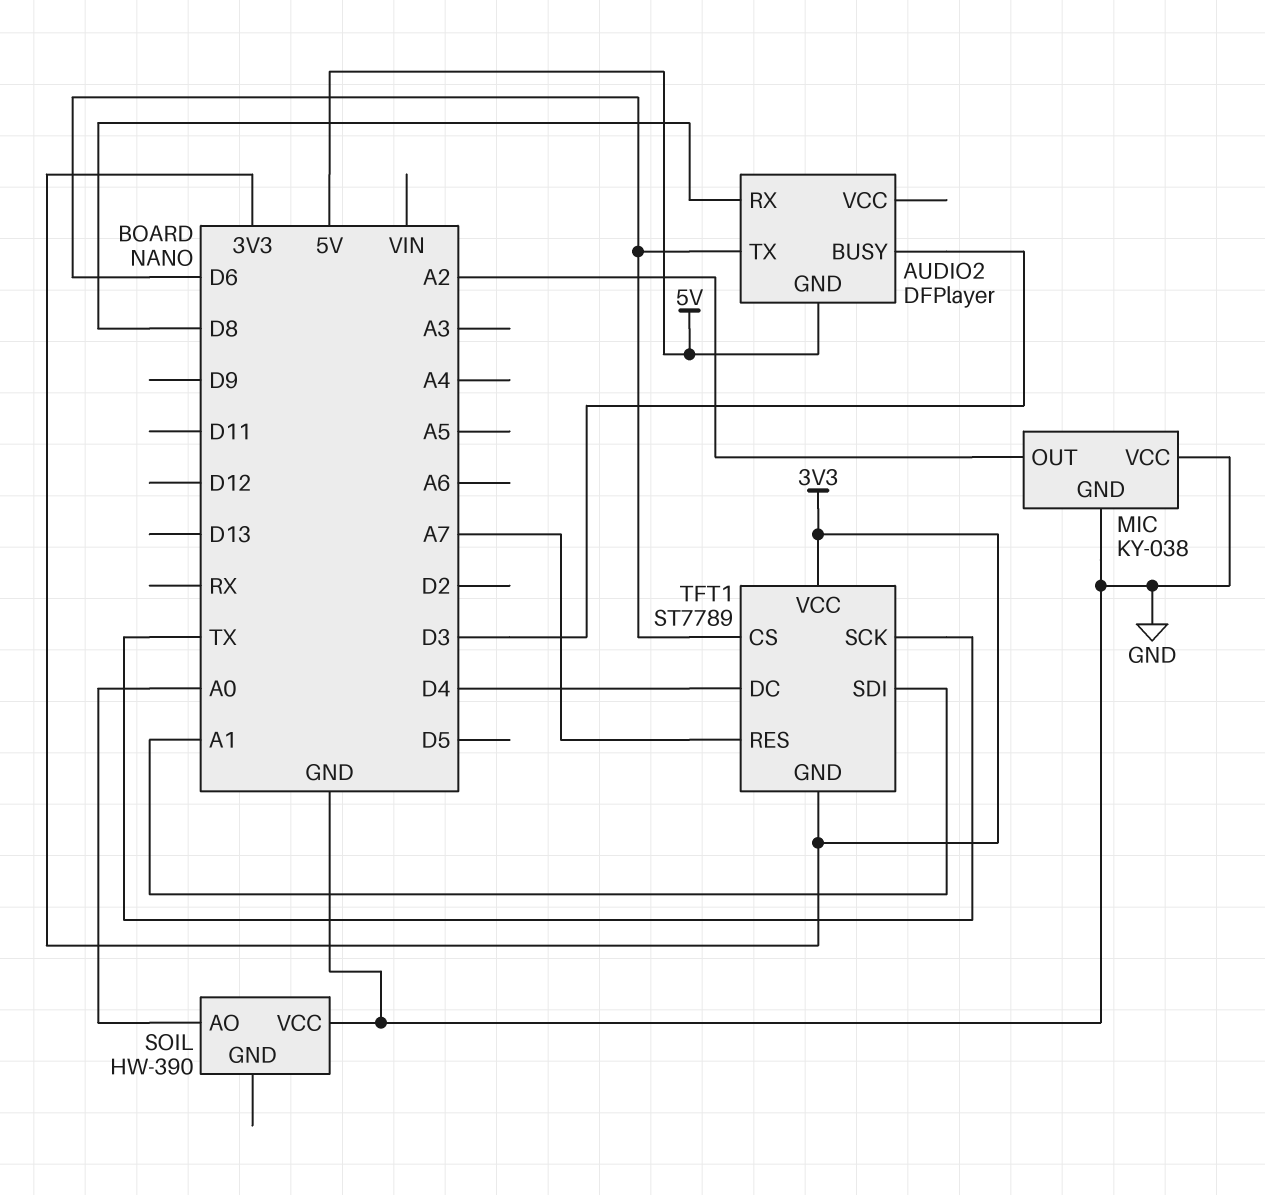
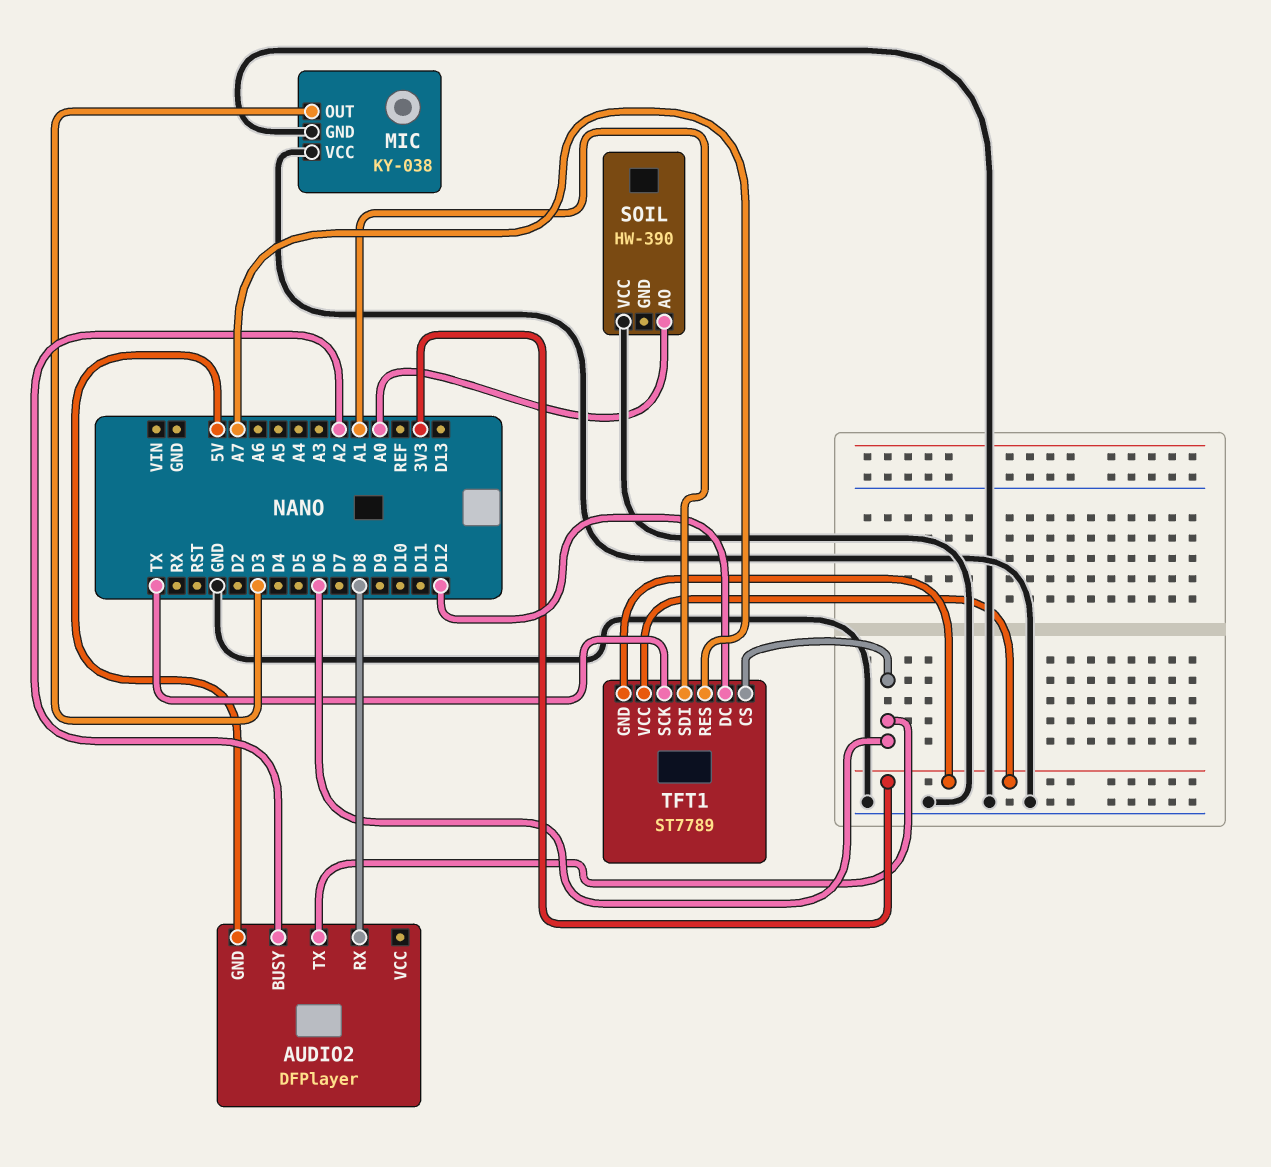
AUDIO2 pin BUSY: D3 -> A2
MIC pin OUT: A2 -> D3
TFT1 pin DC: D4 -> D12

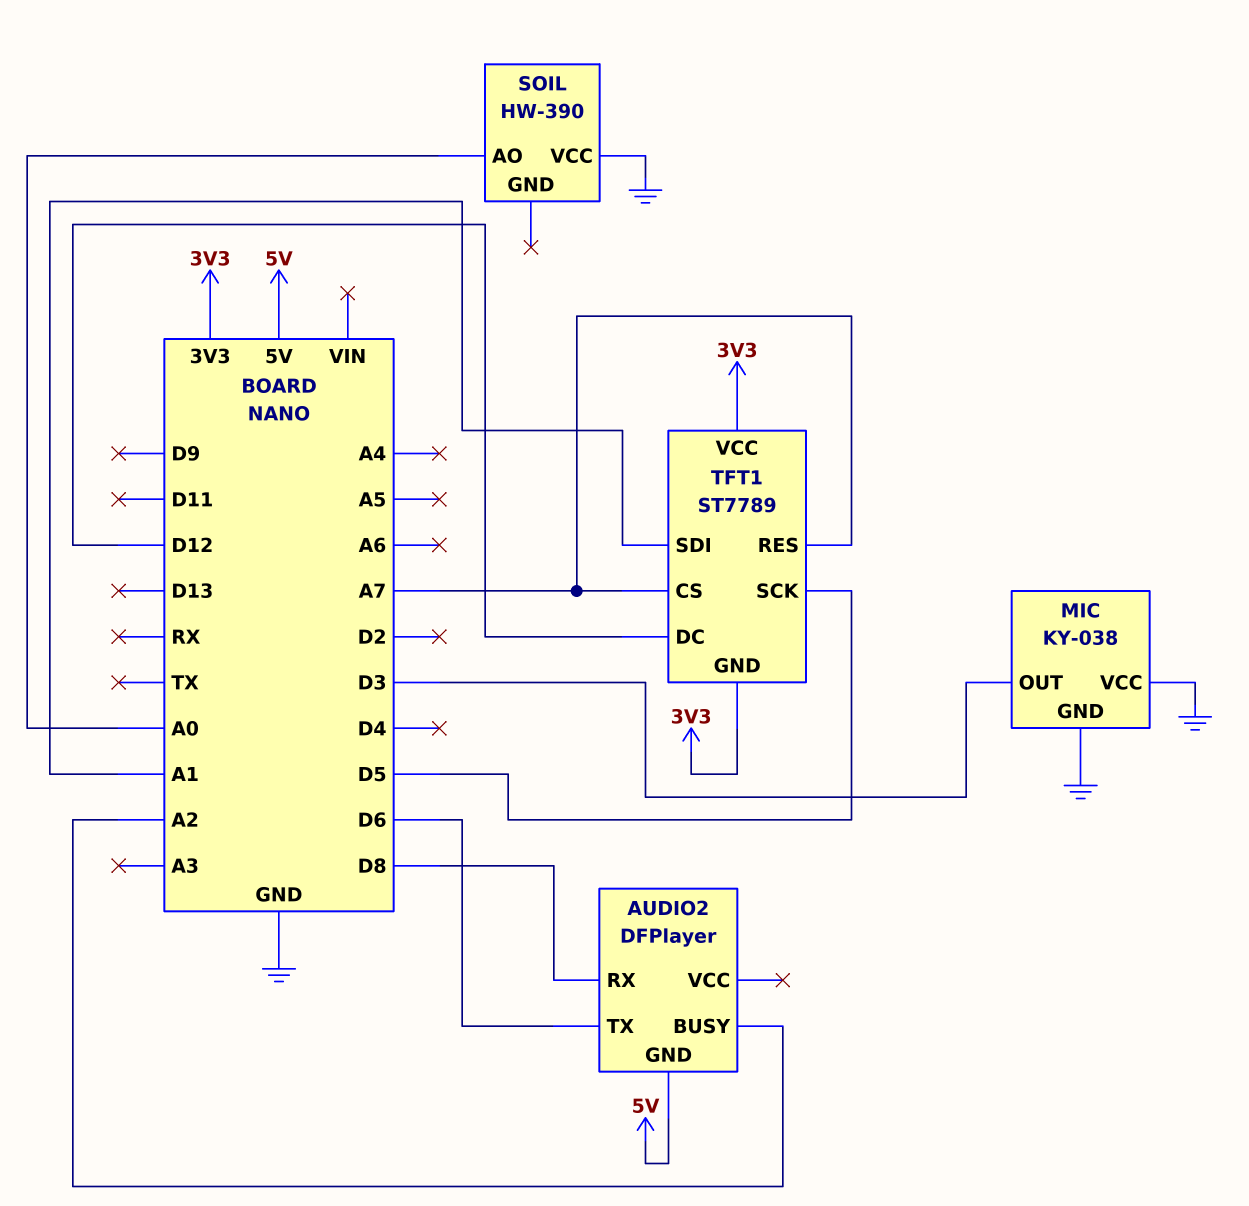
TFT1 pin CS: D6 -> A7
TFT1 pin SCK: TX -> D5

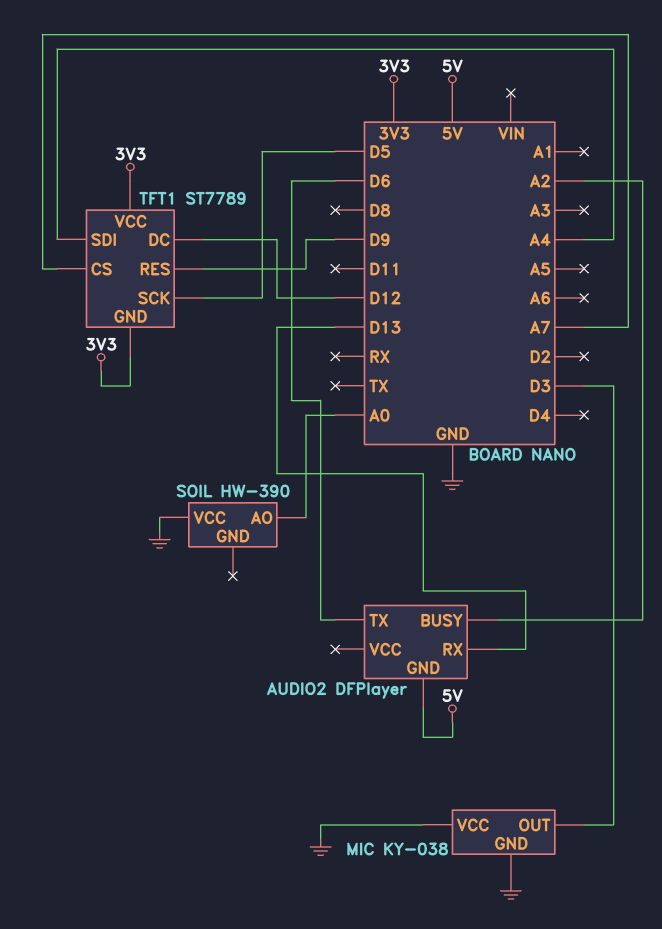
AUDIO2 pin RX: D8 -> D13
TFT1 pin RES: A7 -> D9
TFT1 pin SDI: A1 -> A4

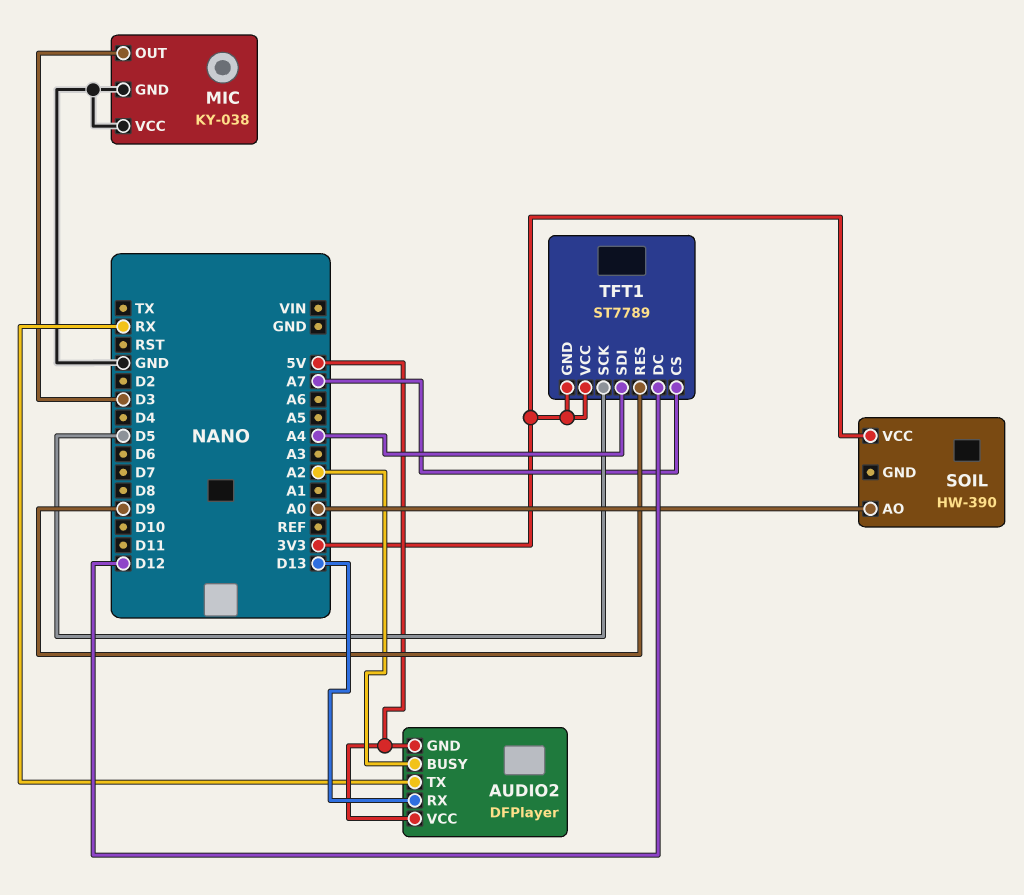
AUDIO2 pin TX: D6 -> RX
AUDIO2 pin VCC: none -> 5V
SOIL pin VCC: GND -> 3V3

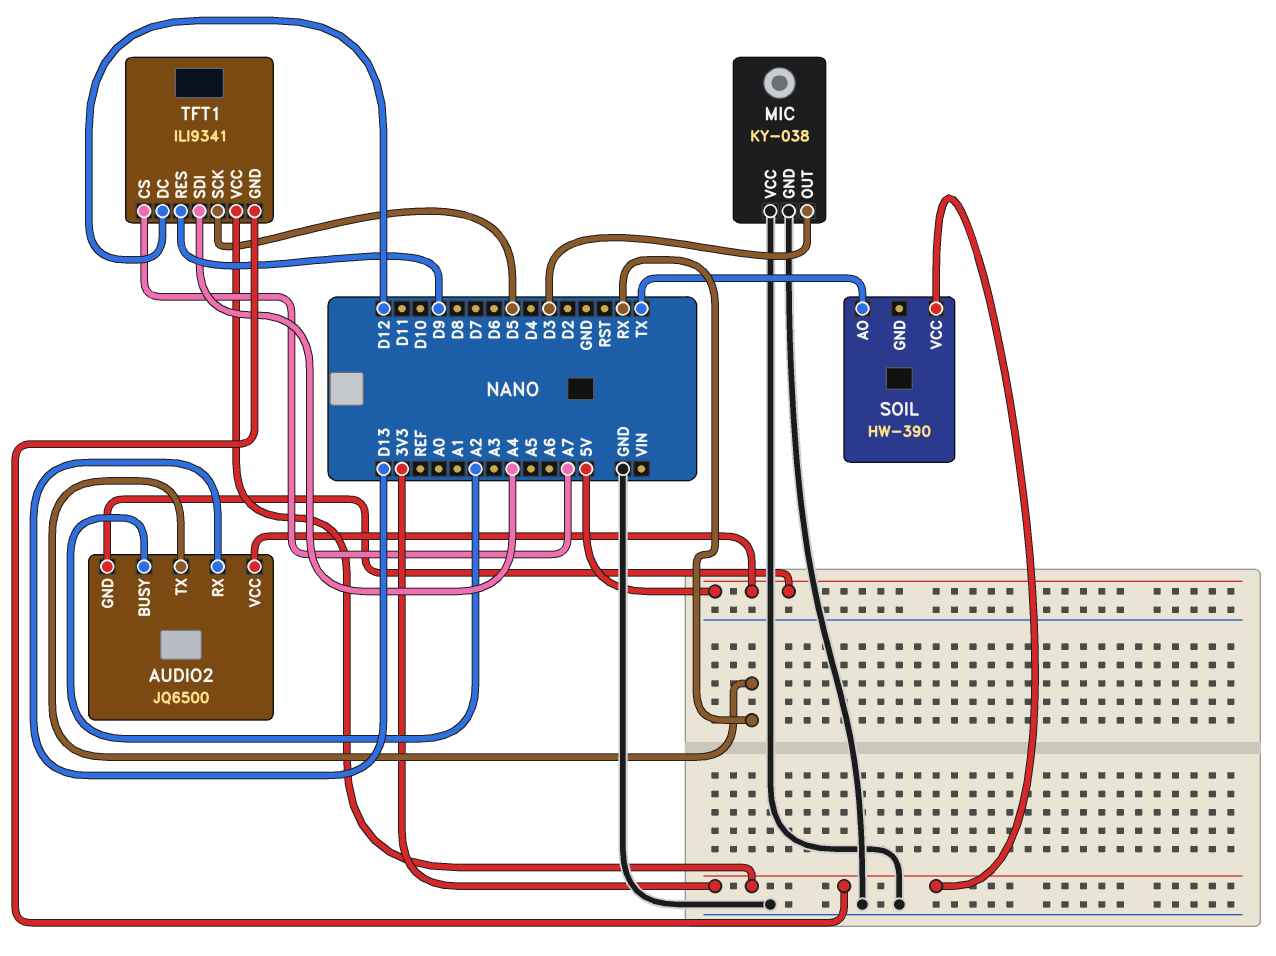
AUDIO2: DFPlayer -> JQ6500
SOIL pin AO: A0 -> TX
TFT1: ST7789 -> ILI9341

